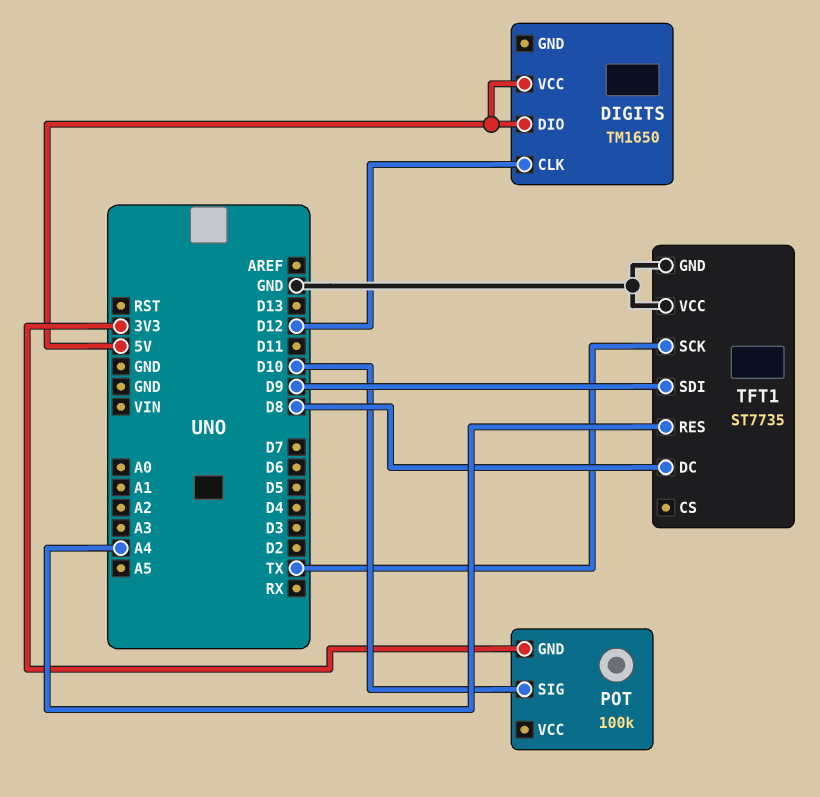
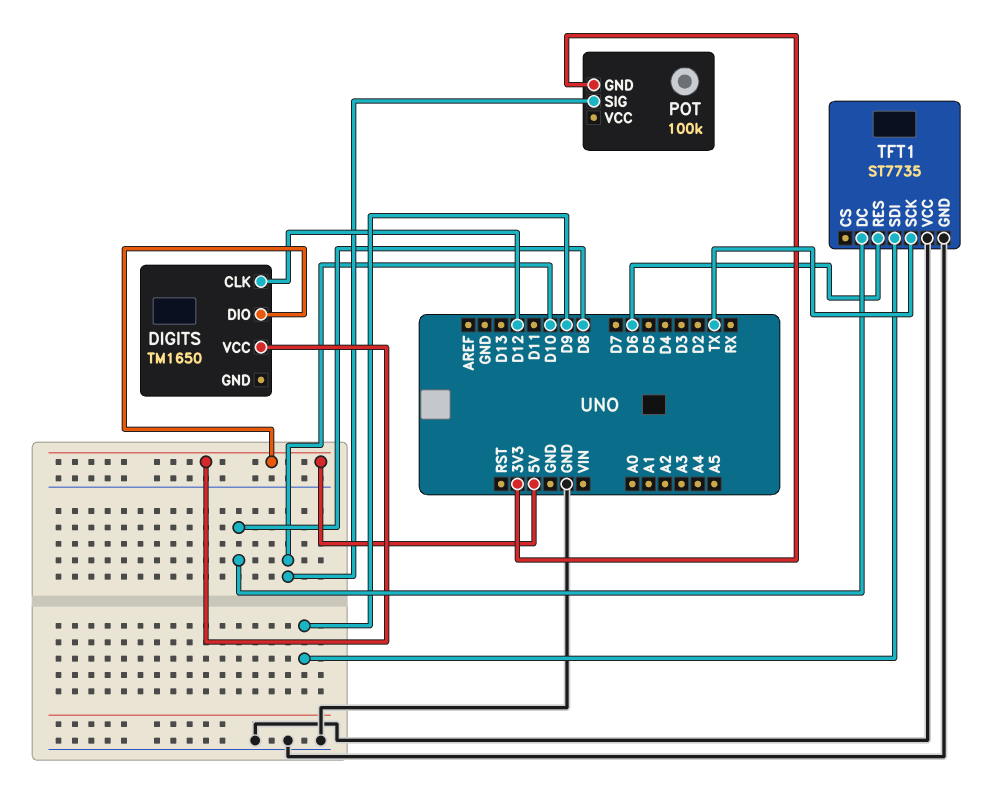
TFT1 pin RES: A4 -> D6

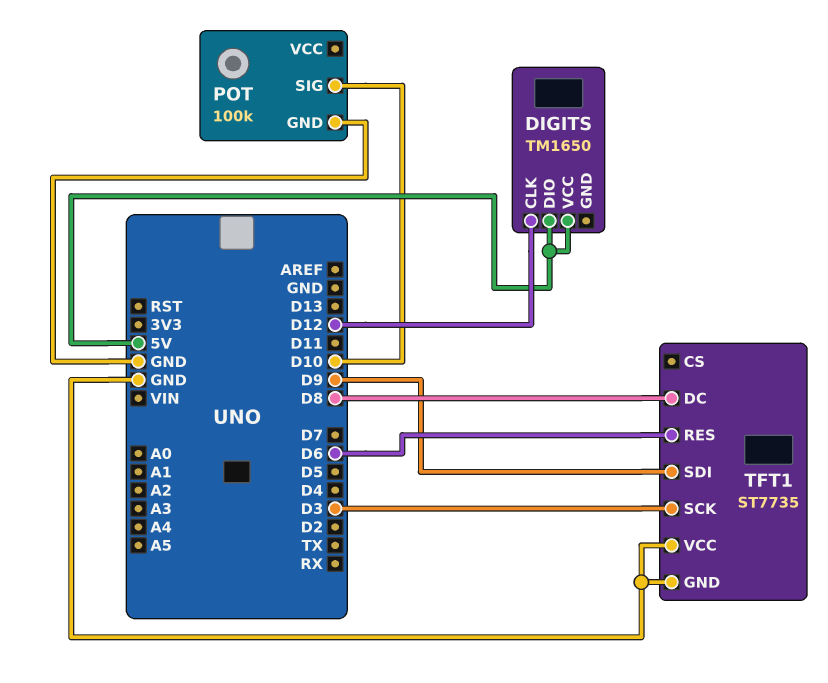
POT pin GND: 3V3 -> GND
TFT1 pin SCK: TX -> D3

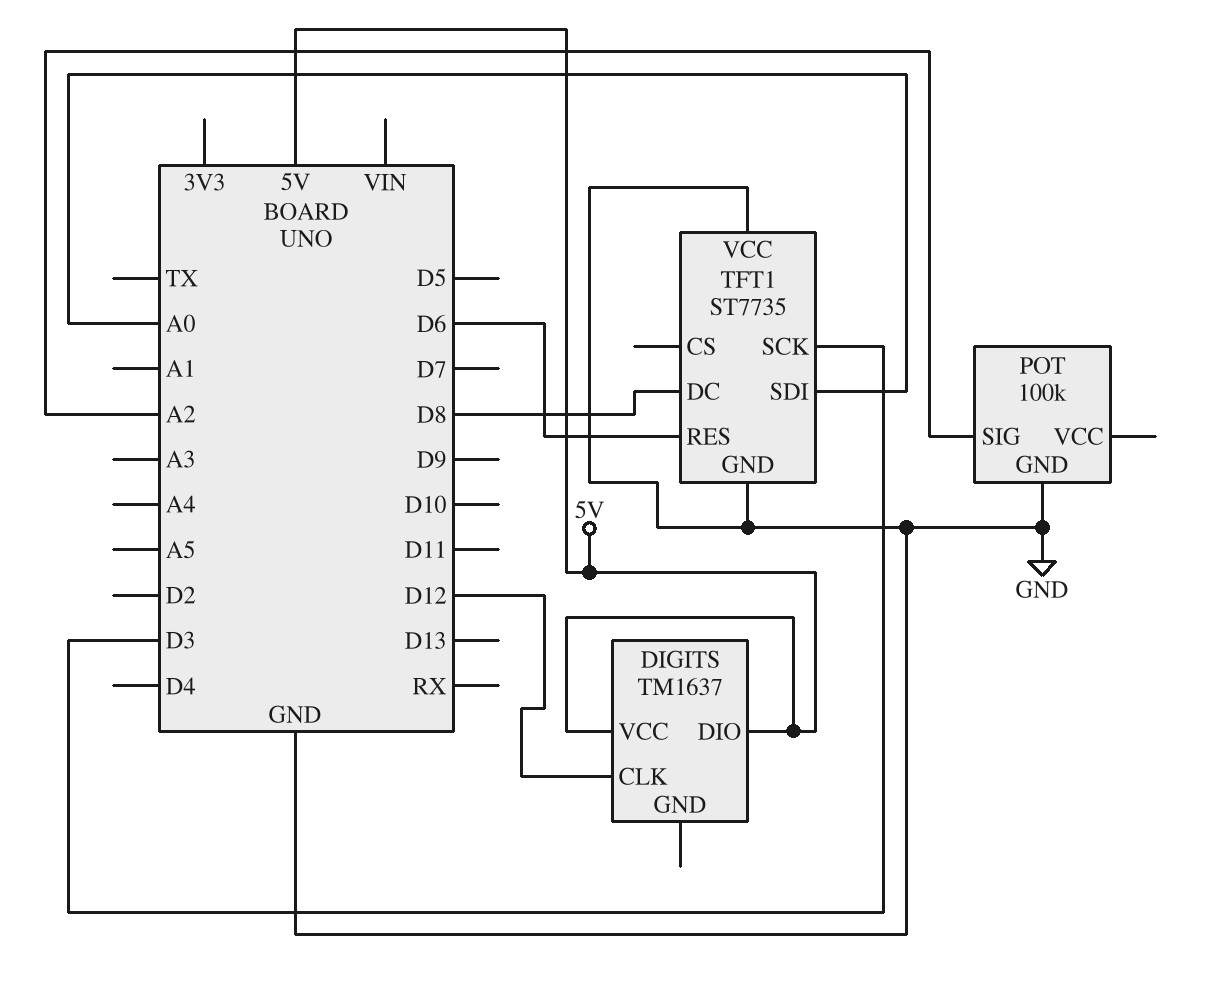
DIGITS: TM1650 -> TM1637
POT pin SIG: D10 -> A2
TFT1 pin SDI: D9 -> A0

